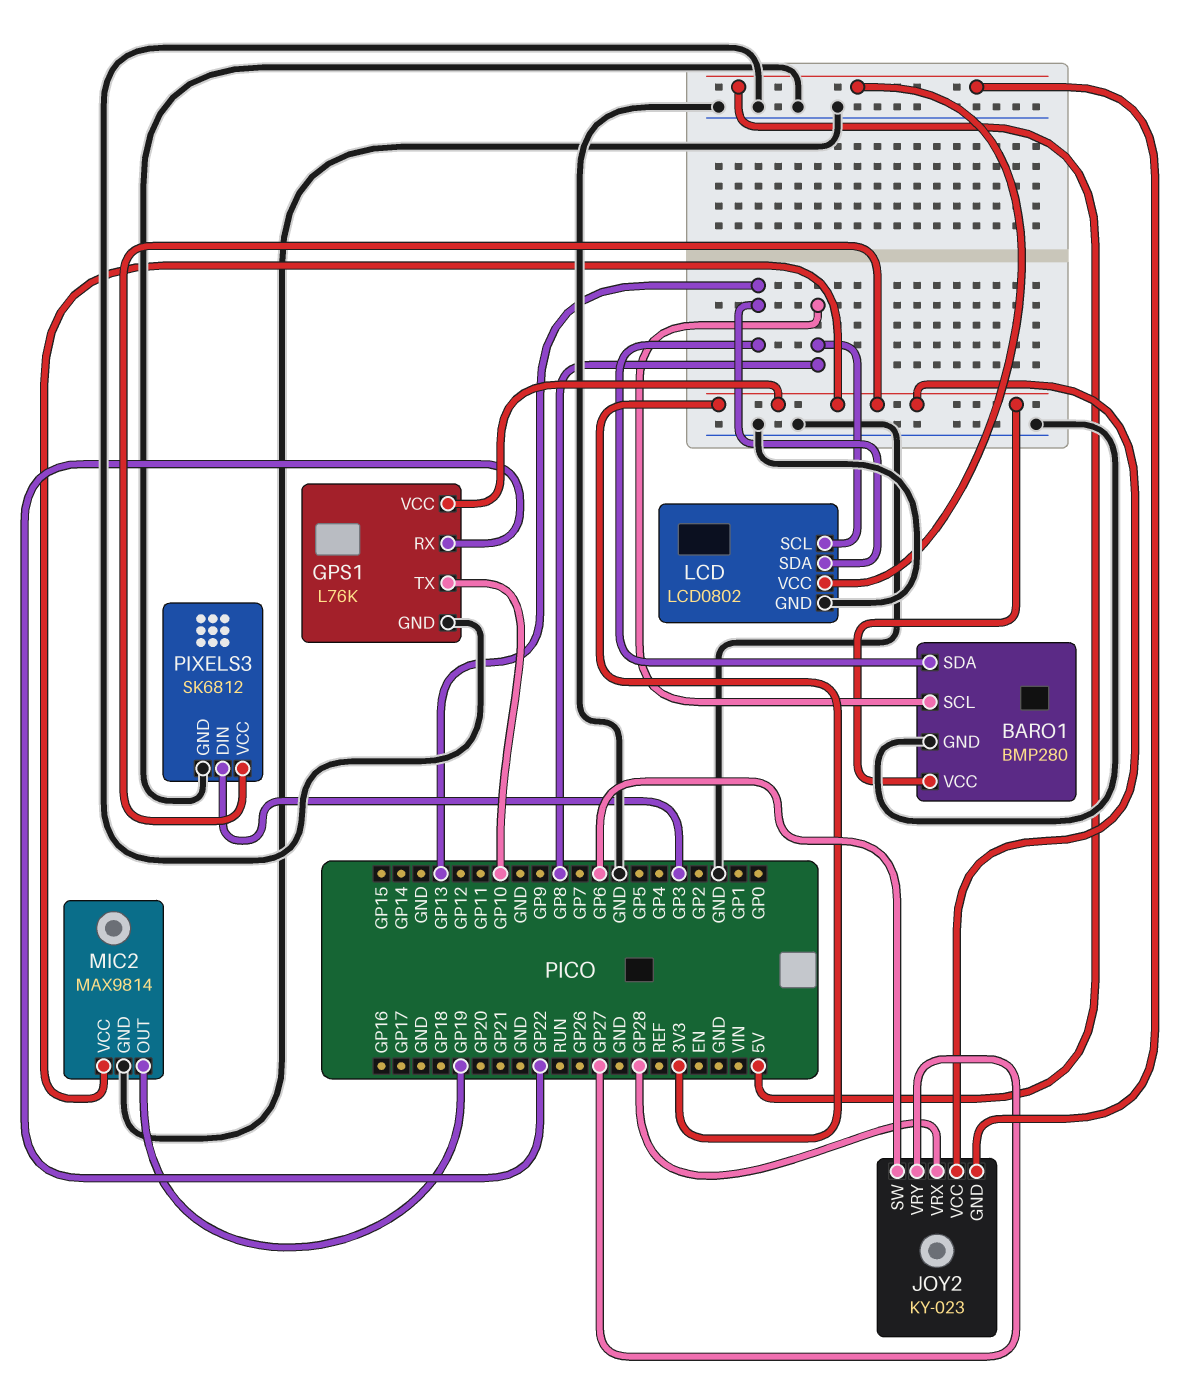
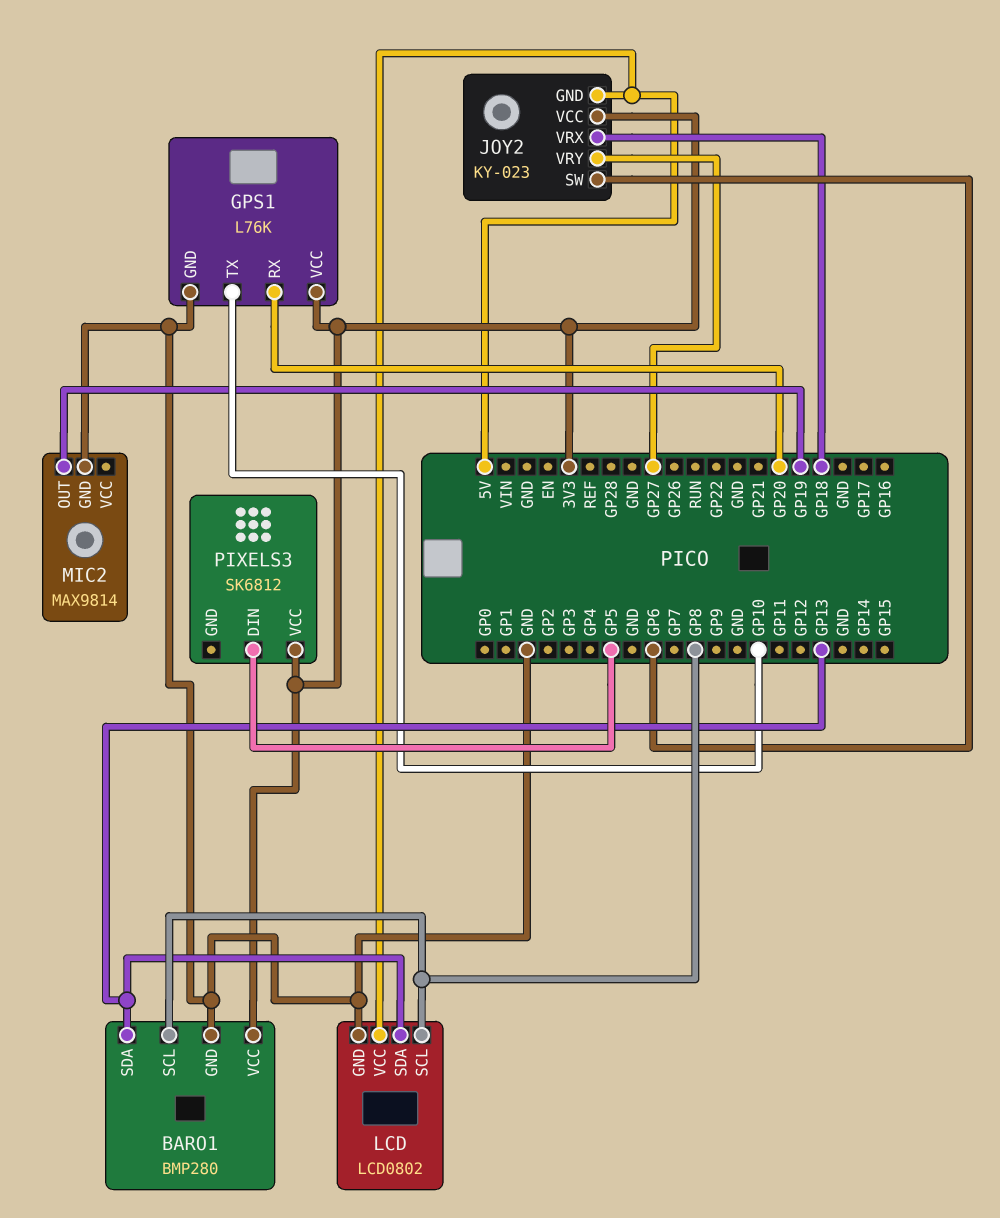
GPS1 pin RX: GP22 -> GP20
JOY2 pin VRX: GP28 -> GP18
MIC2 pin VCC: 3V3 -> none
PIXELS3 pin DIN: GP3 -> GP5
PIXELS3 pin GND: GND -> none

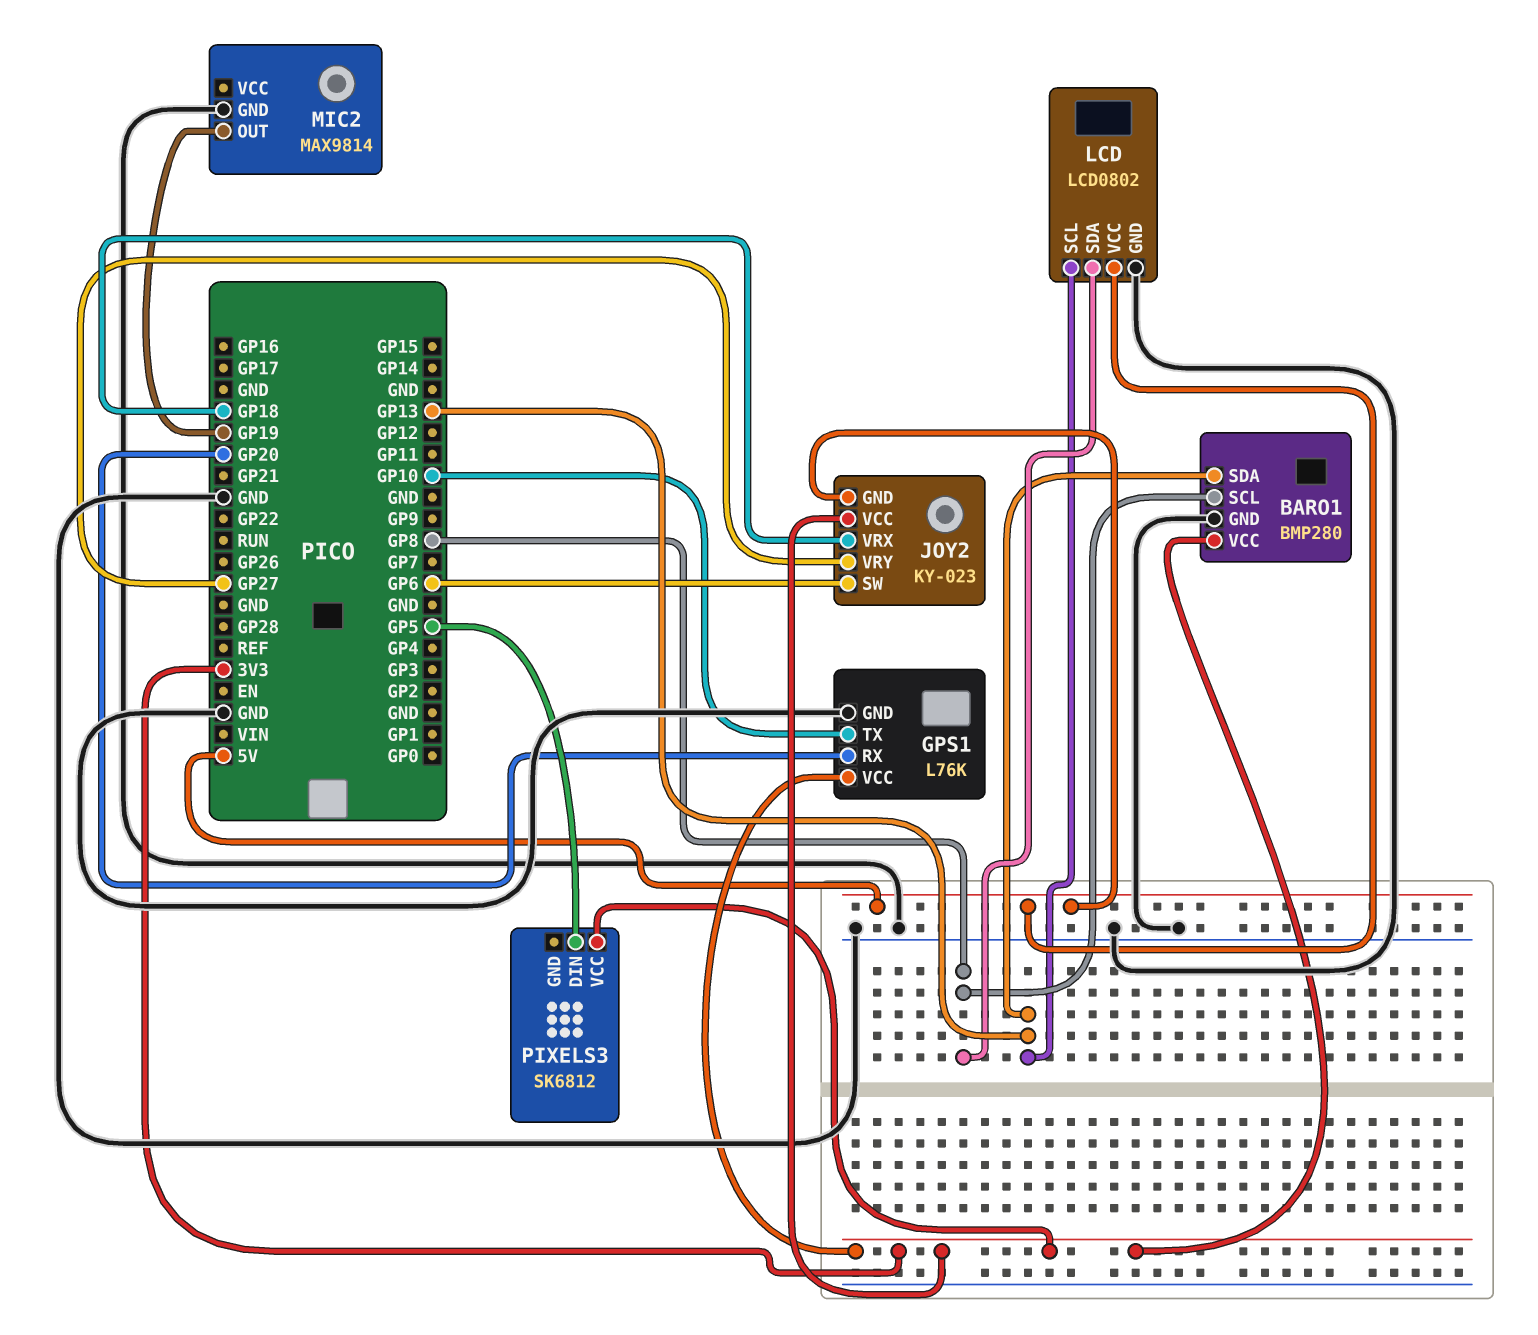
LCD pin SCL: GP8 -> GP13
LCD pin SDA: GP13 -> GP8

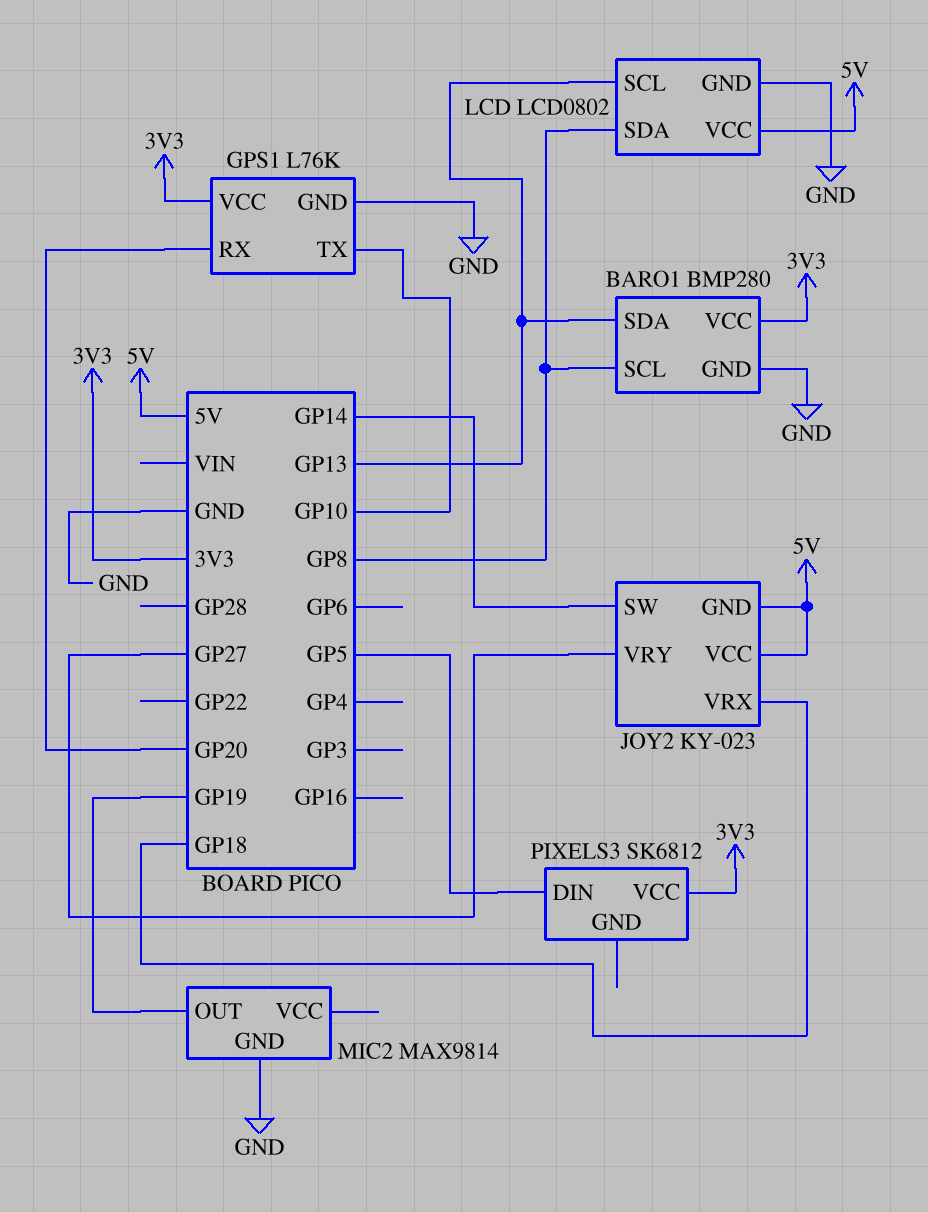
JOY2 pin SW: GP6 -> GP14
JOY2 pin VCC: 3V3 -> 5V

